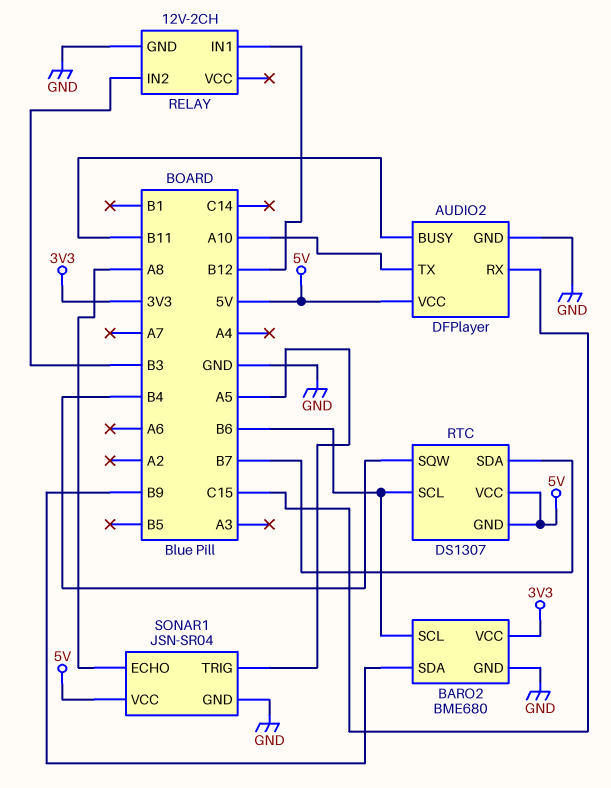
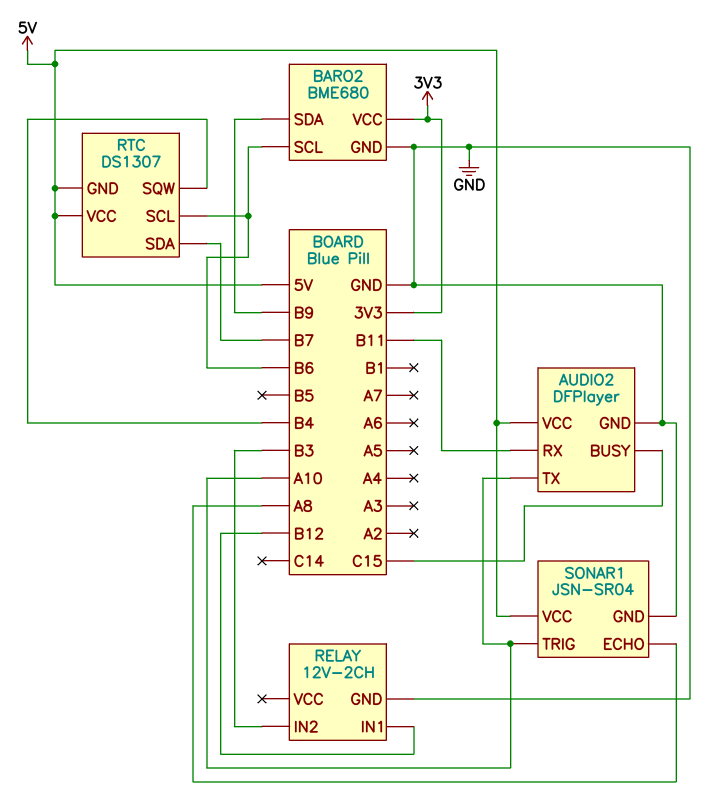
AUDIO2 pin BUSY: B11 -> C15
AUDIO2 pin RX: C15 -> B11
SONAR1 pin TRIG: A5 -> A10

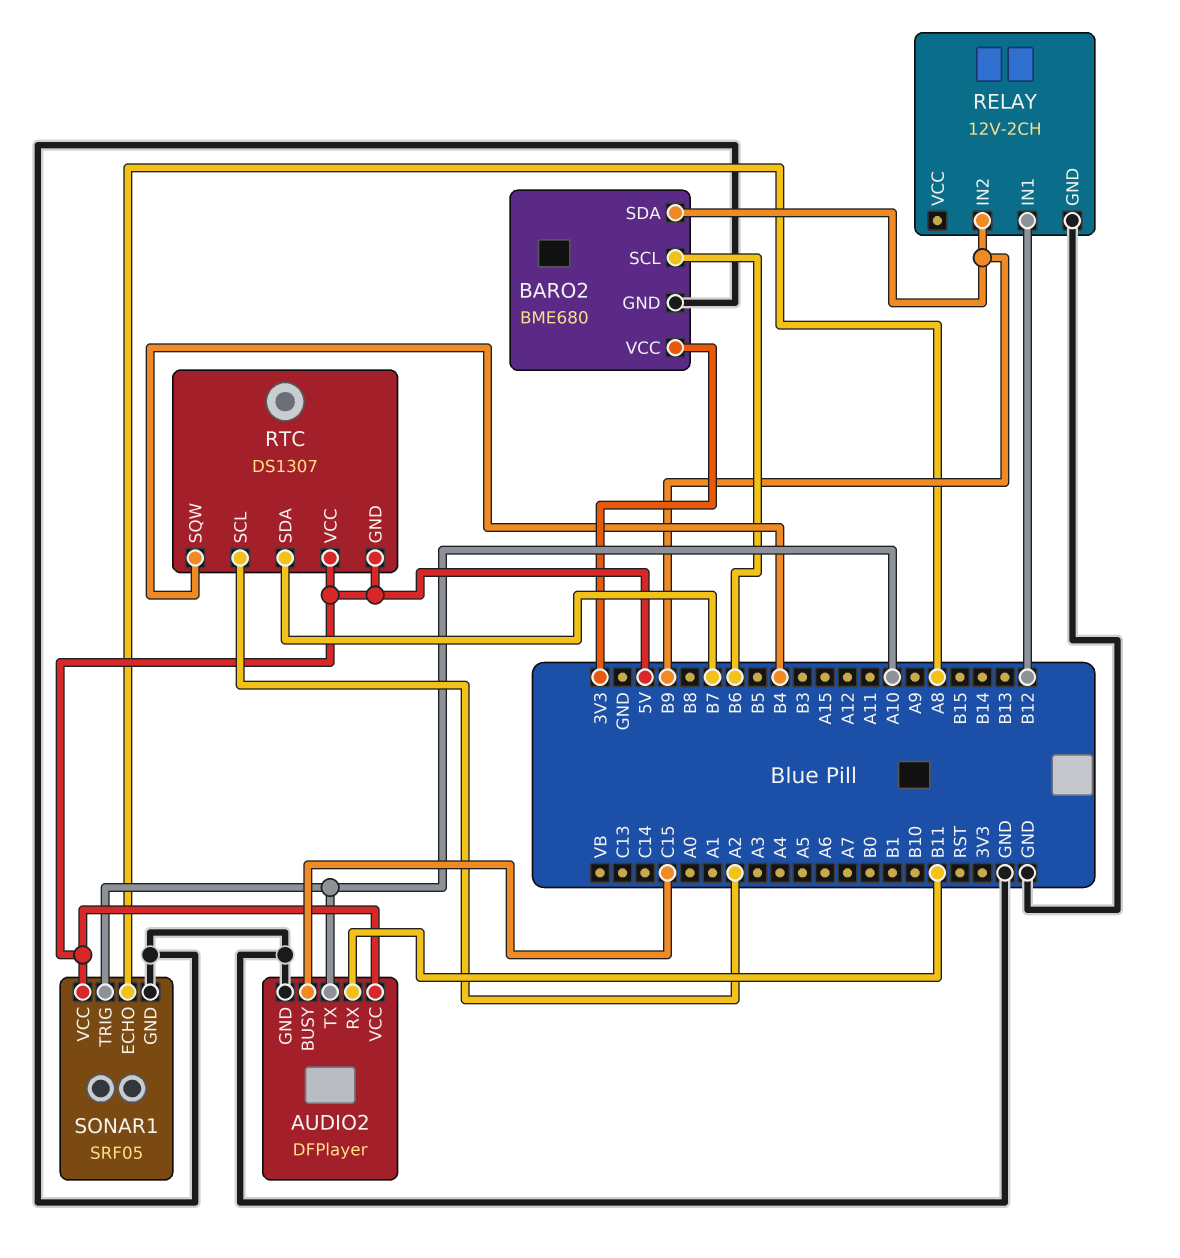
RELAY pin IN2: B3 -> B9
RTC pin SCL: B6 -> A2
SONAR1: JSN-SR04 -> SRF05

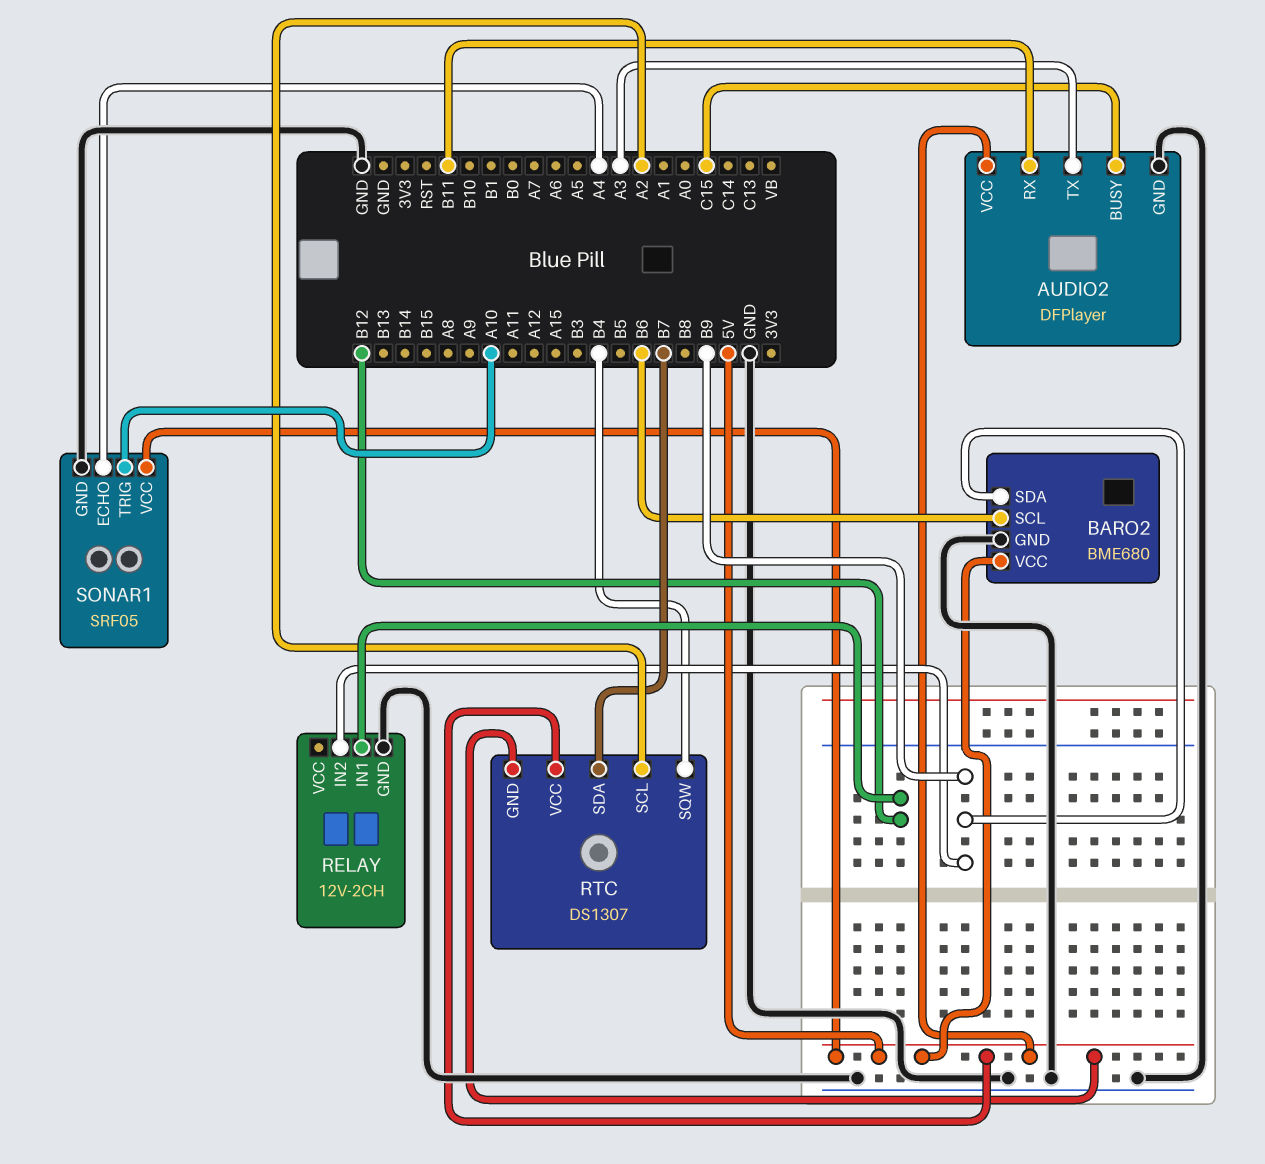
AUDIO2 pin TX: A10 -> A3
BARO2 pin VCC: 3V3 -> 5V
SONAR1 pin ECHO: A8 -> A4

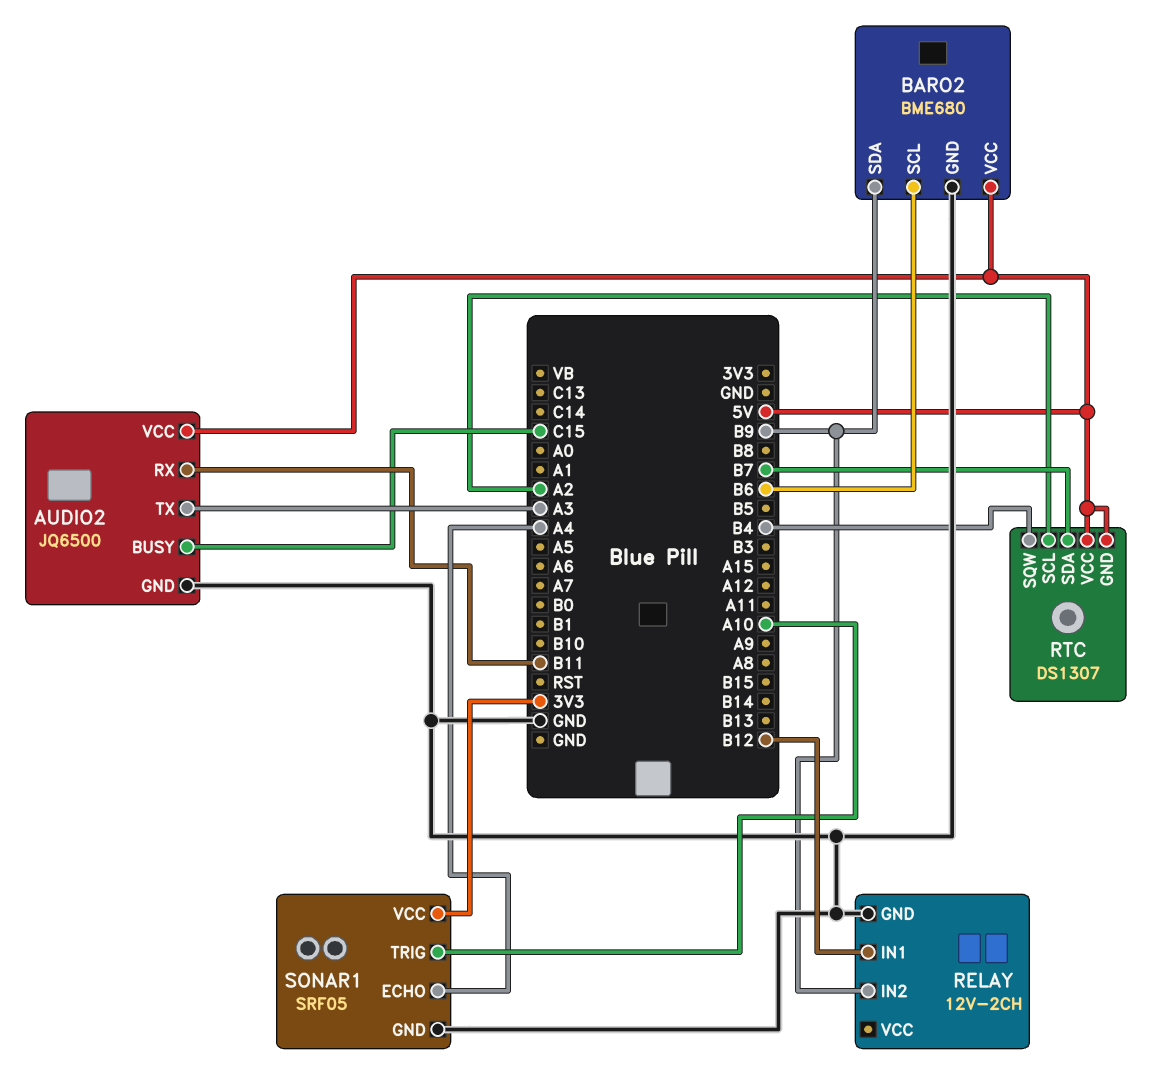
AUDIO2: DFPlayer -> JQ6500
SONAR1 pin VCC: 5V -> 3V3

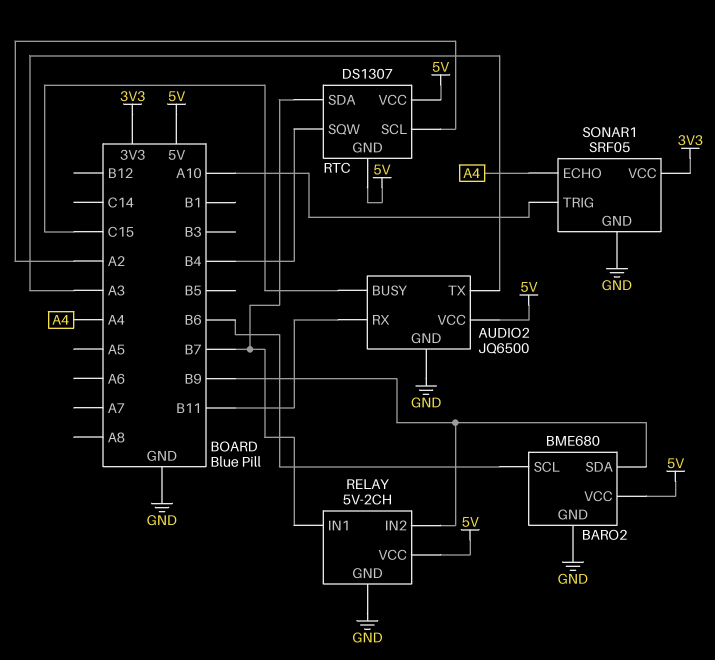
RELAY: 12V-2CH -> 5V-2CH
RELAY pin IN1: B12 -> B7
RELAY pin VCC: none -> 5V

